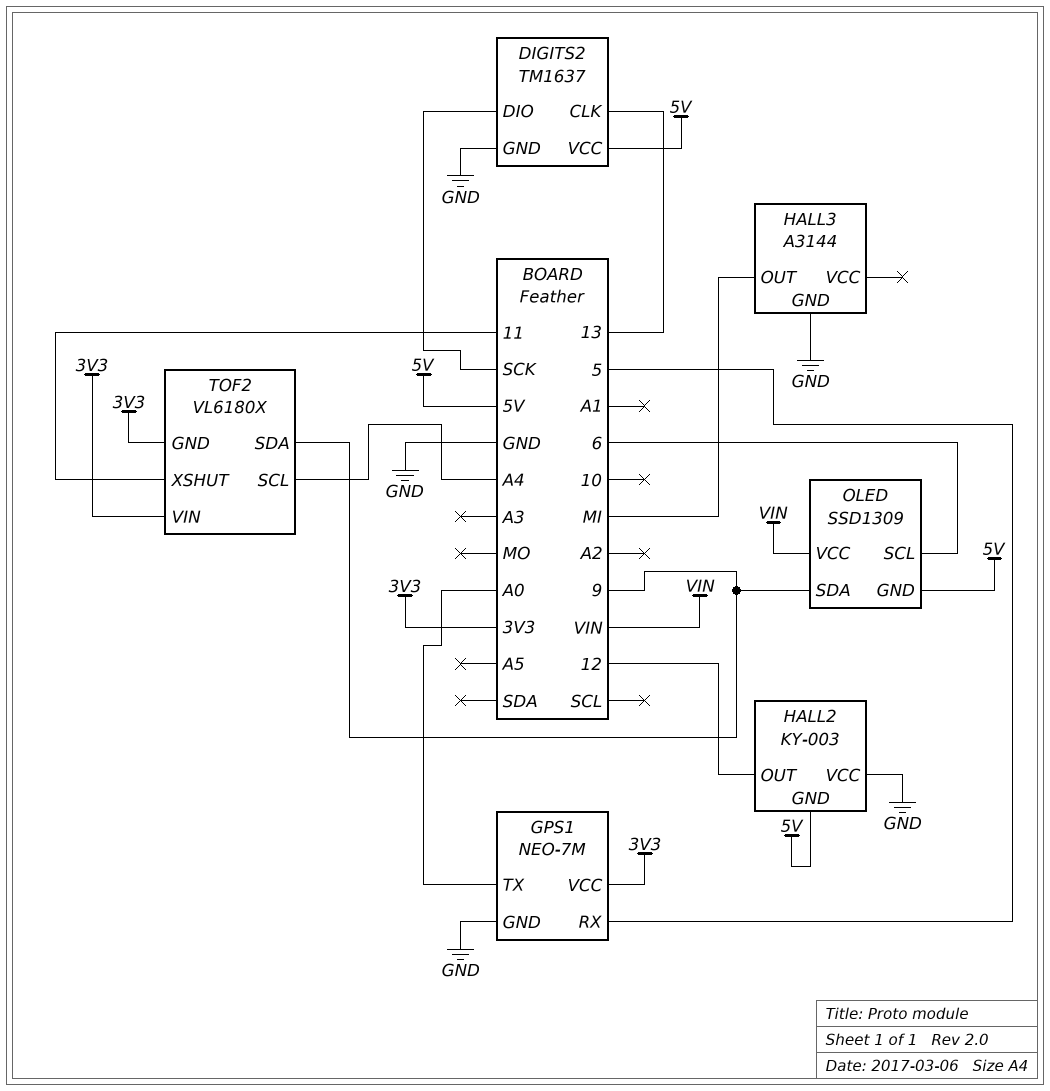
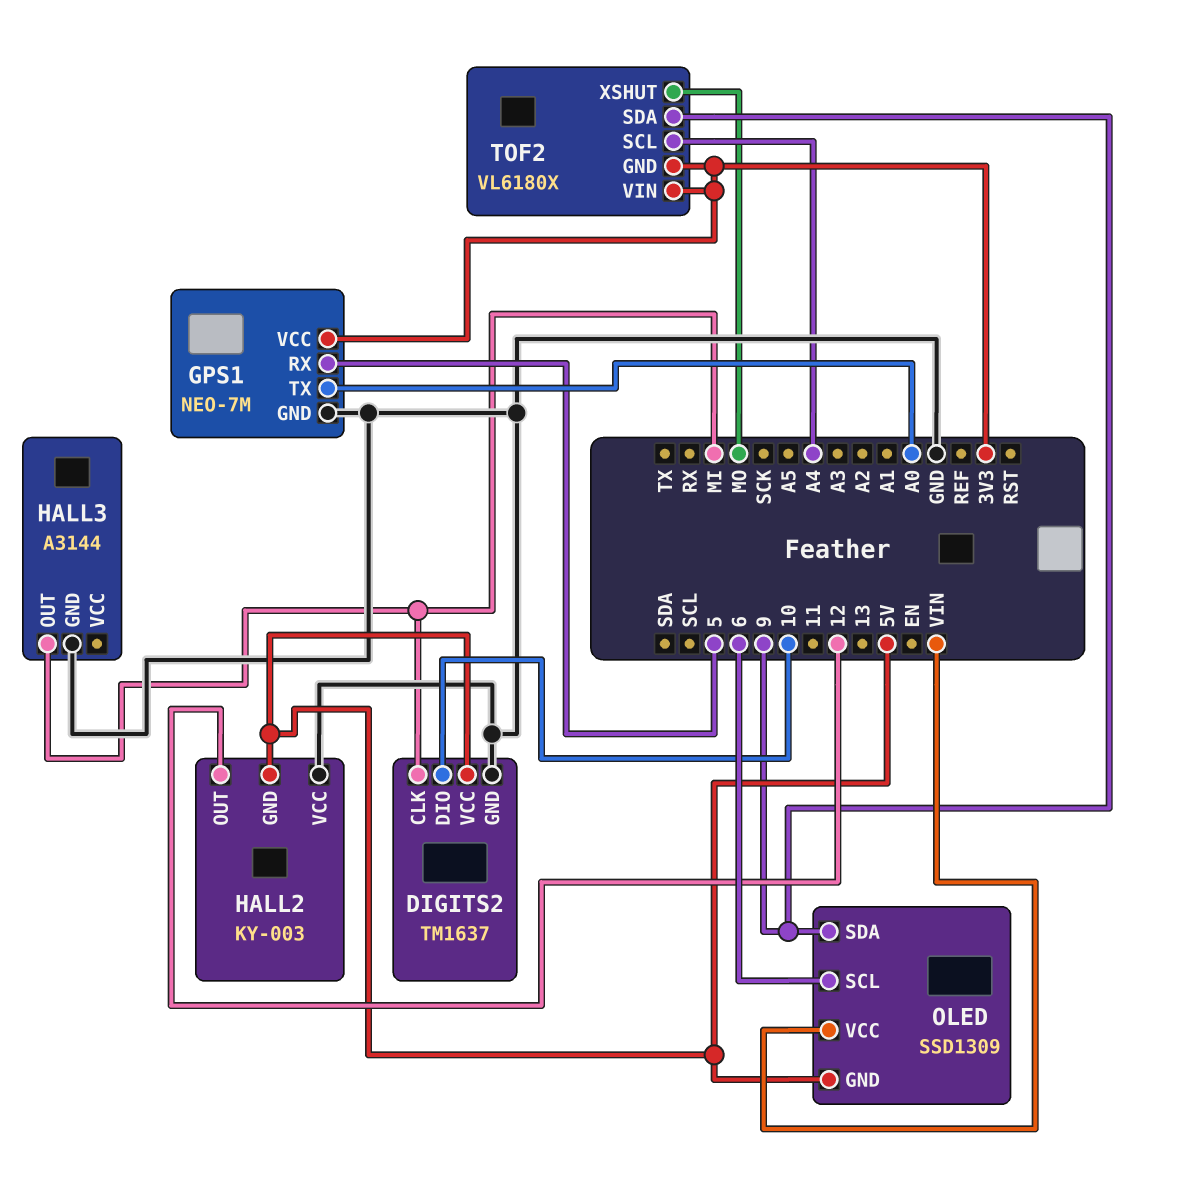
DIGITS2 pin CLK: 13 -> MI
DIGITS2 pin DIO: SCK -> 10
TOF2 pin XSHUT: 11 -> MO

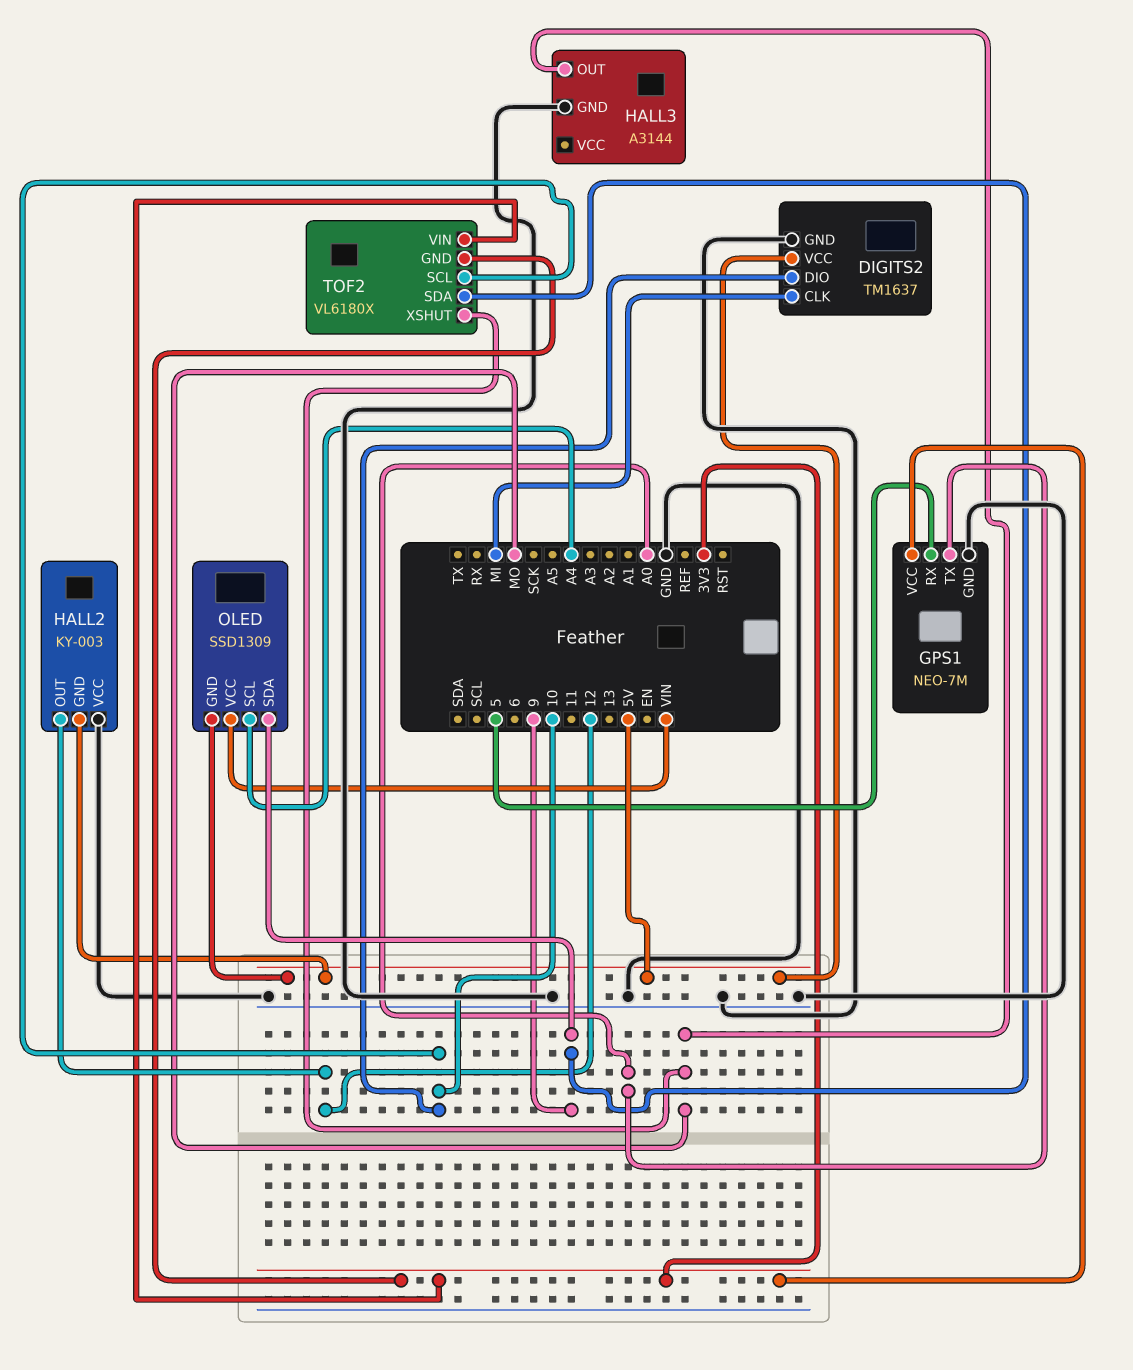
HALL3 pin OUT: MI -> MO
OLED pin SCL: 6 -> A4
TOF2 pin SCL: A4 -> 10

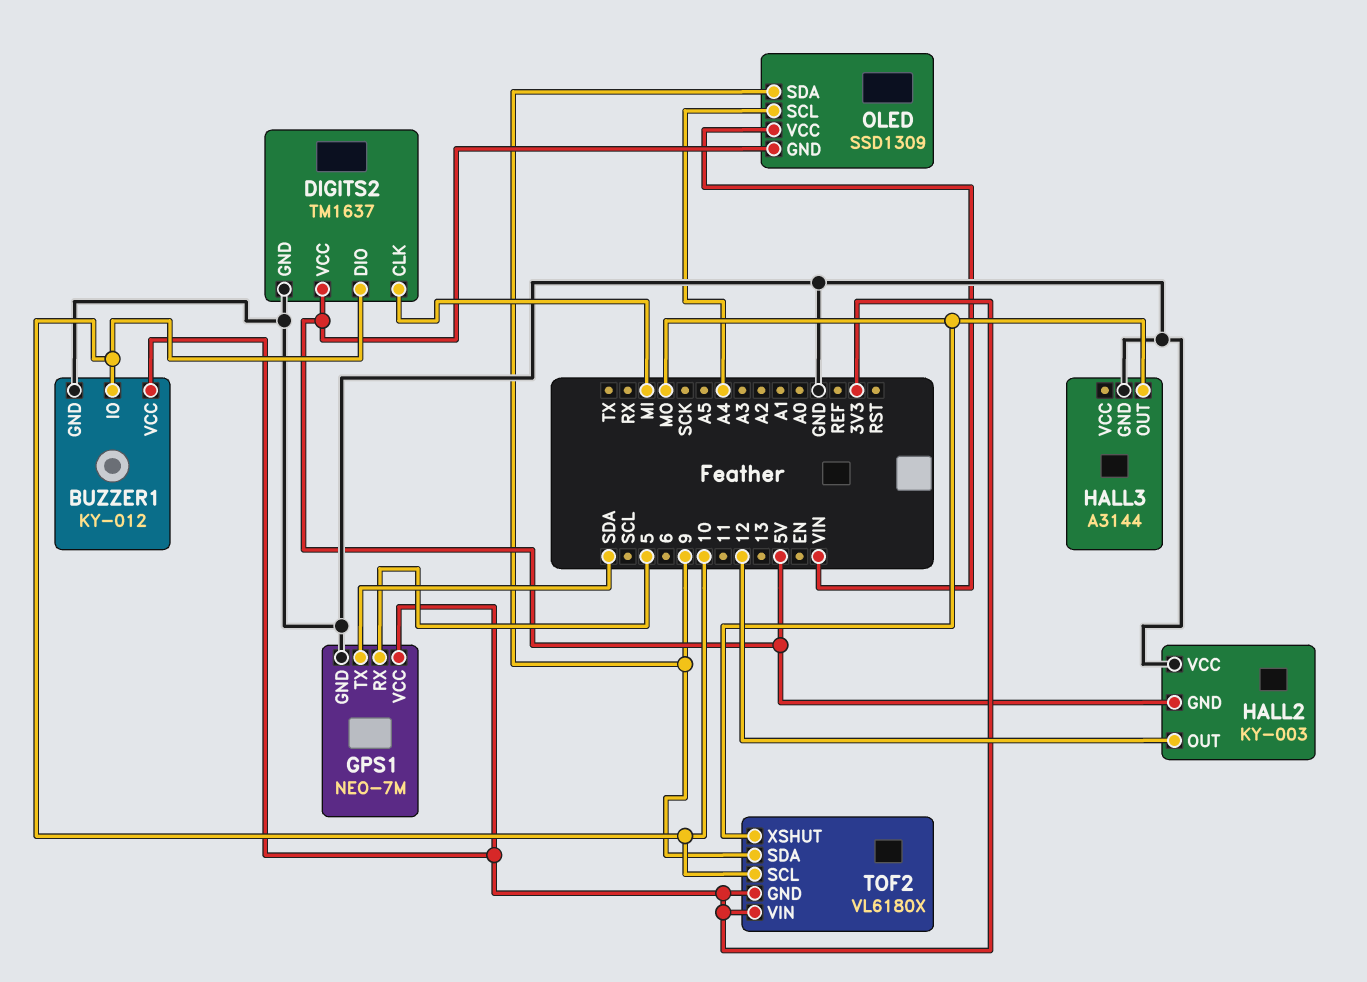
BUZZER1: none -> KY-012
BUZZER1 pin GND: none -> GND
BUZZER1 pin IO: none -> 10
BUZZER1 pin VCC: none -> 3V3
GPS1 pin TX: A0 -> SDA

